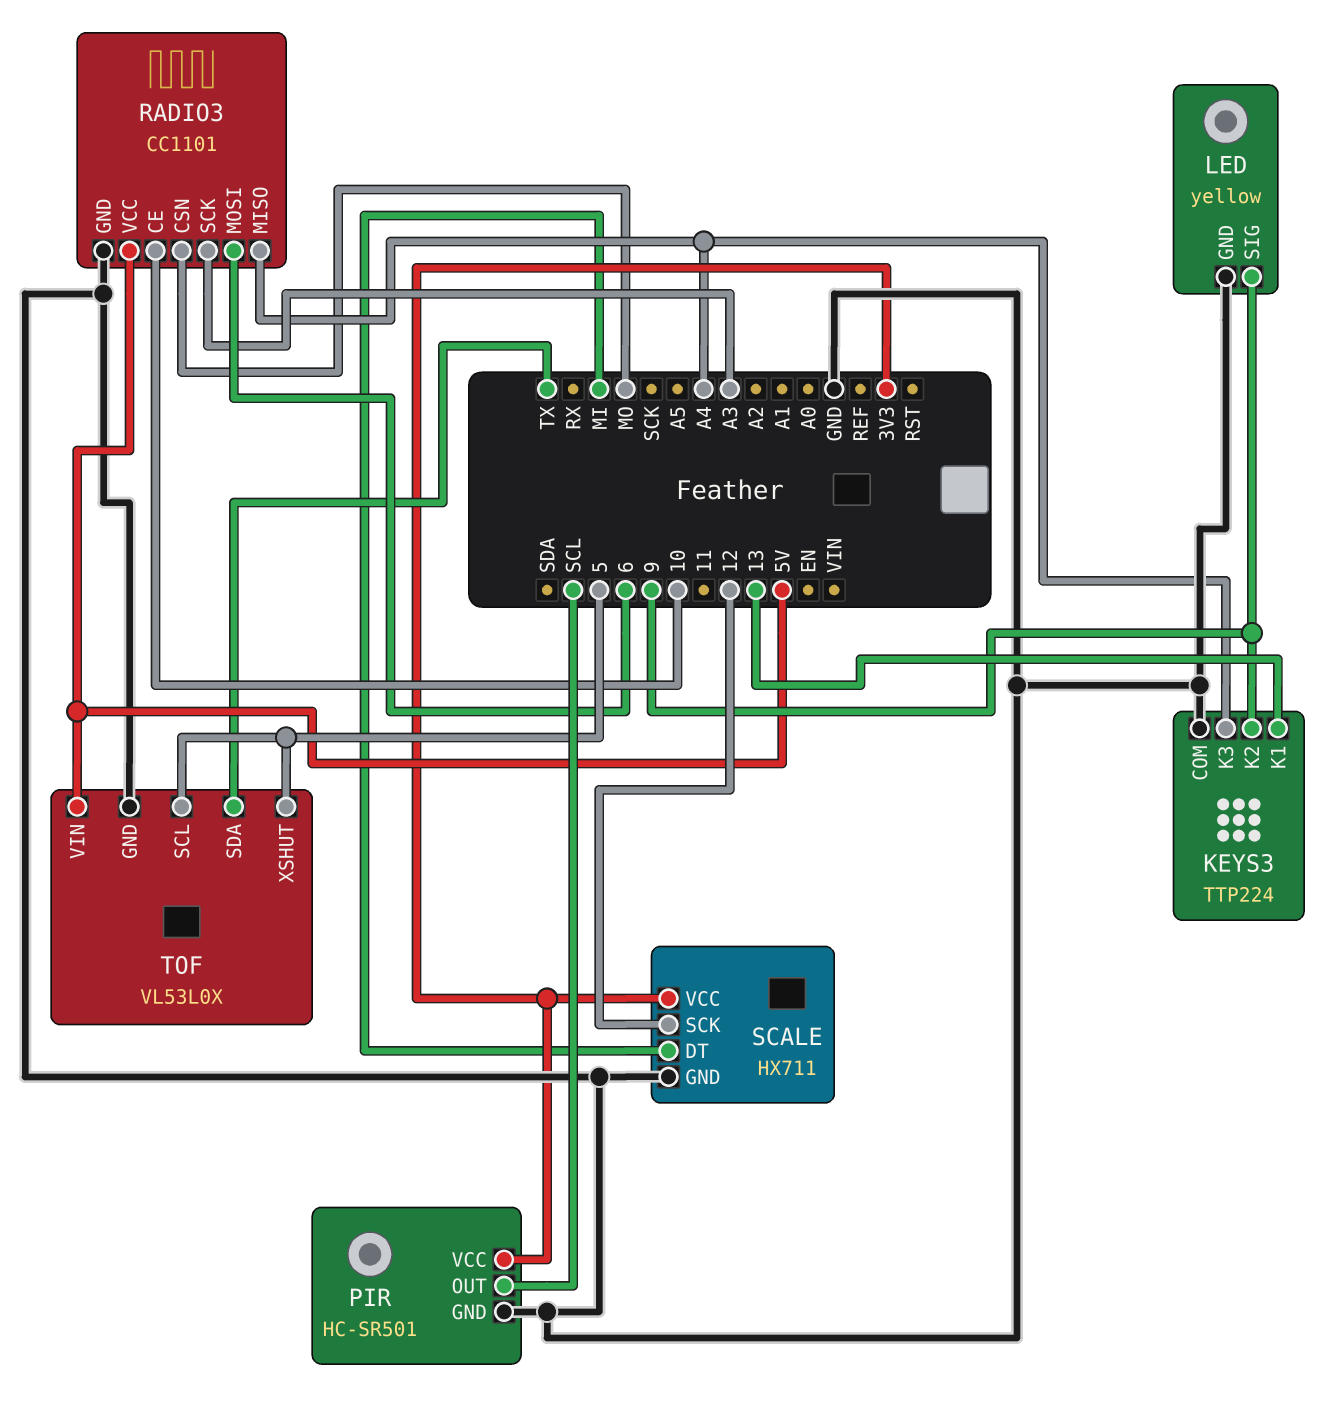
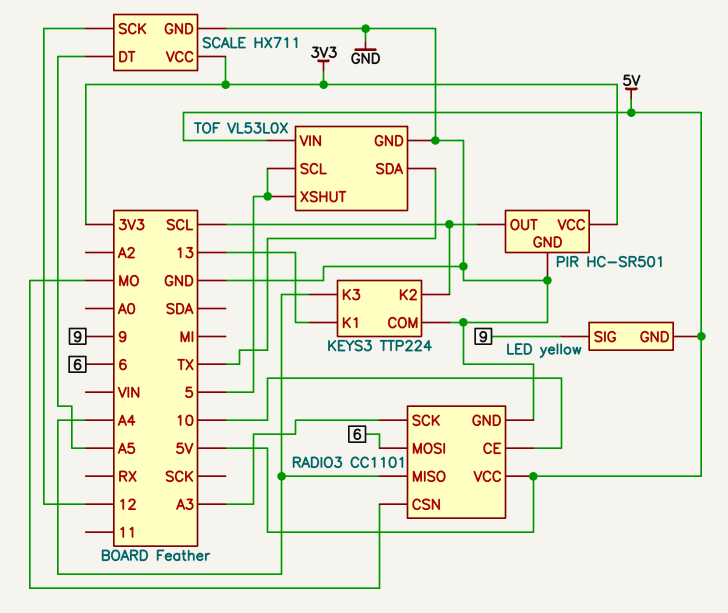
KEYS3 pin K2: 9 -> SCL
LED pin GND: GND -> 5V
SCALE pin DT: MI -> A5

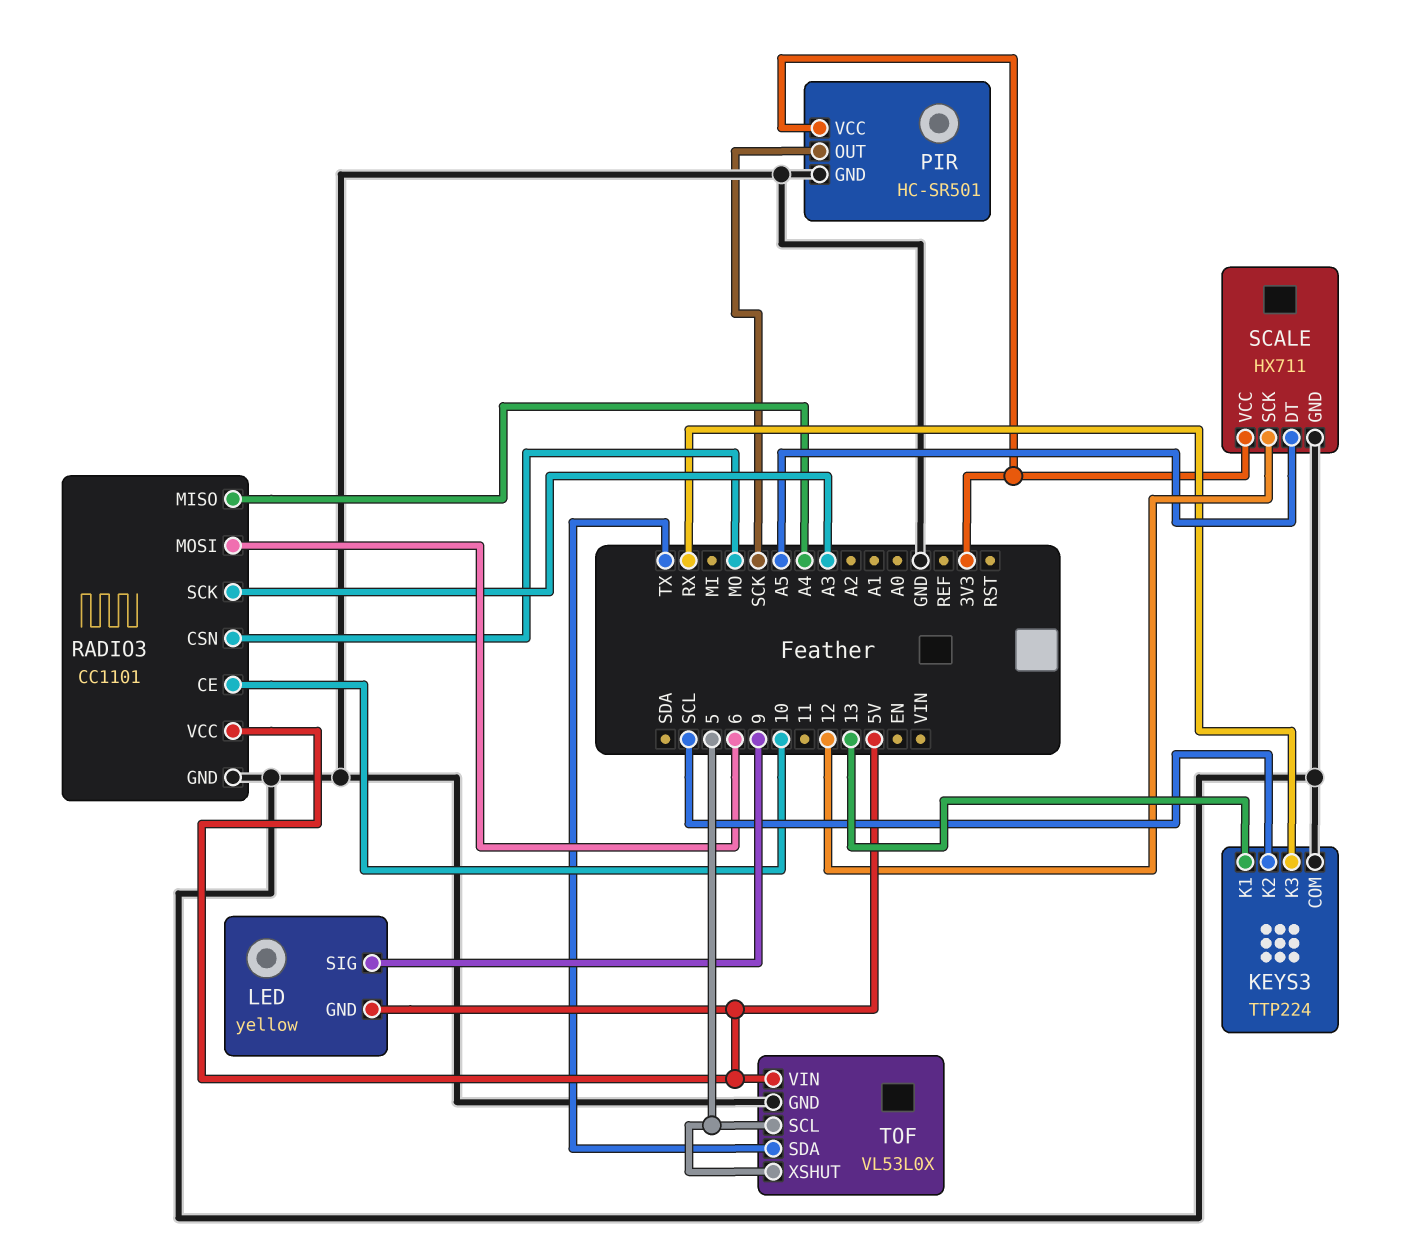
KEYS3 pin K3: A4 -> RX
PIR pin OUT: SCL -> SCK

